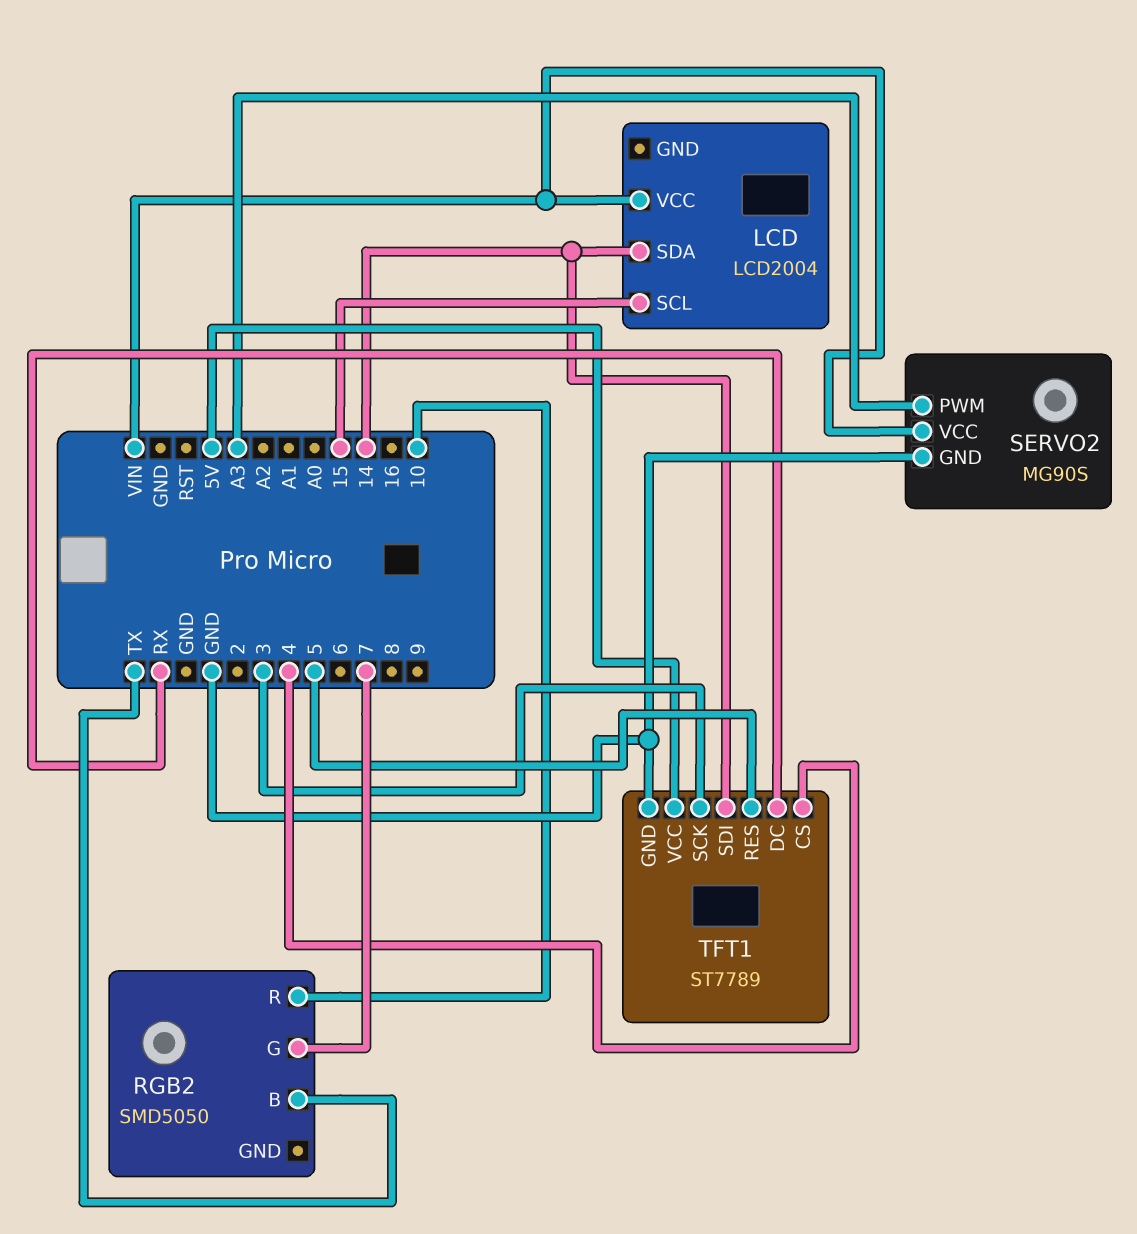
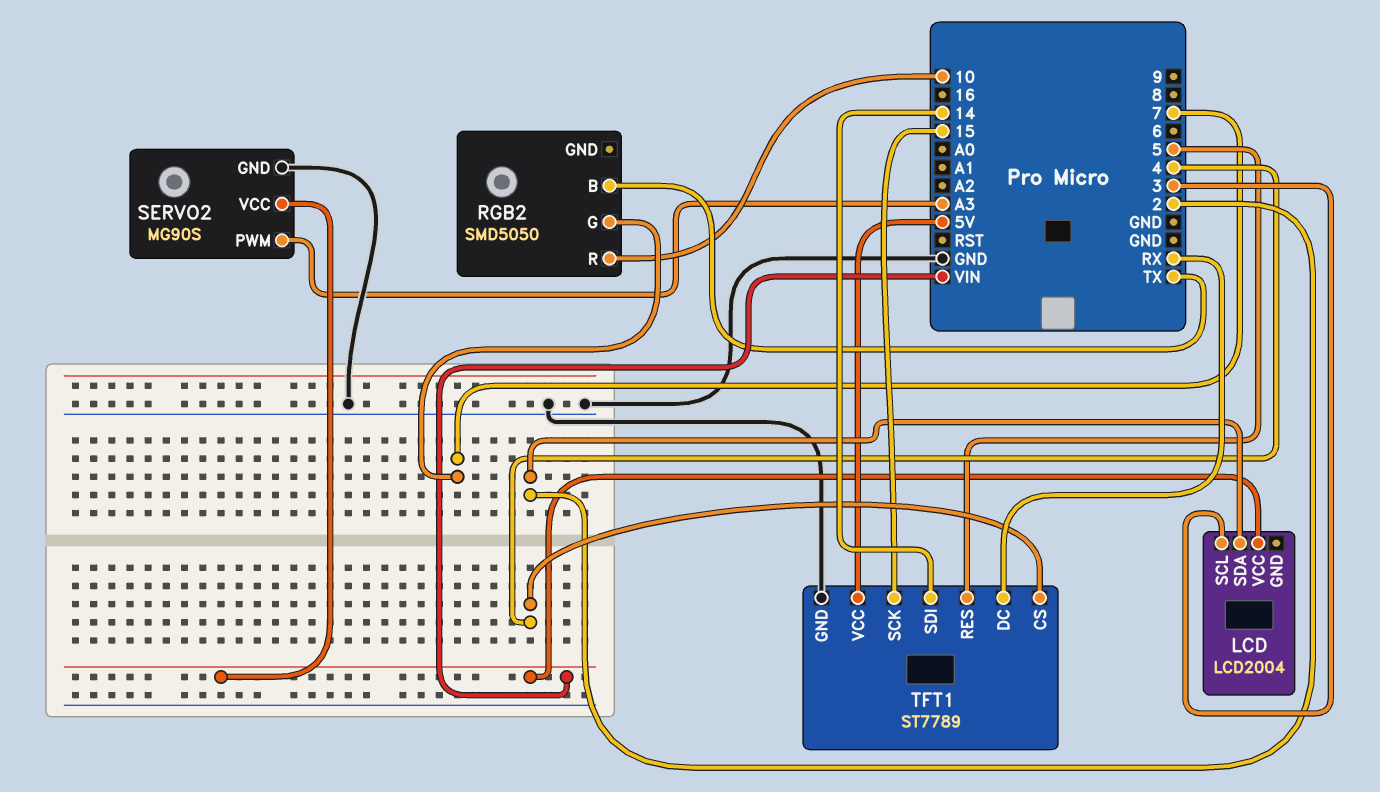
LCD pin SCL: 15 -> 3
LCD pin SDA: 14 -> 2
TFT1 pin SCK: 3 -> 15

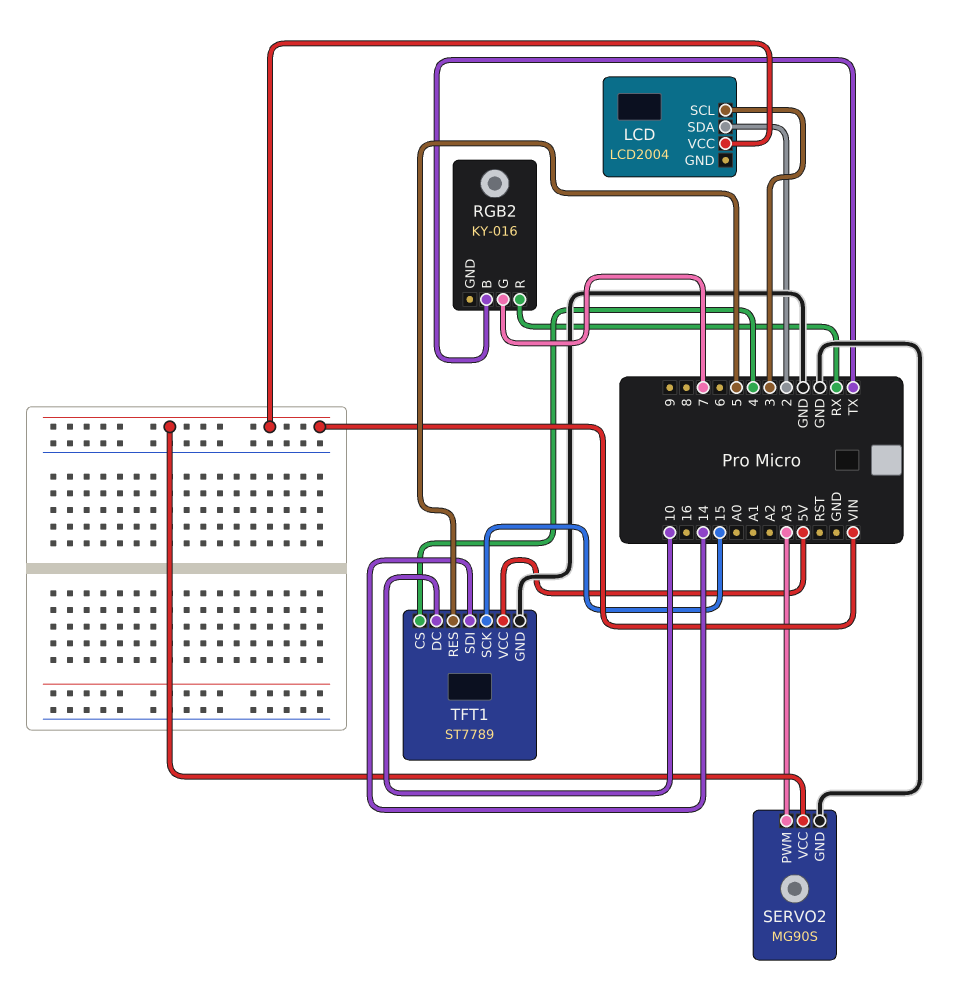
RGB2: SMD5050 -> KY-016
RGB2 pin R: 10 -> RX
TFT1 pin DC: RX -> 10

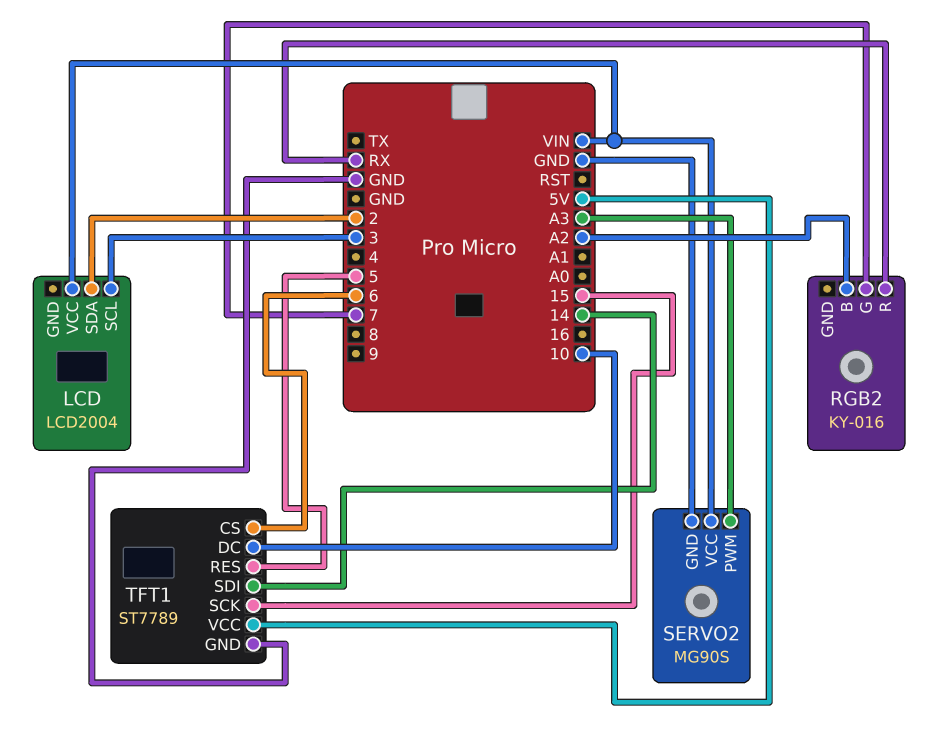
RGB2 pin B: TX -> A2
TFT1 pin CS: 4 -> 6

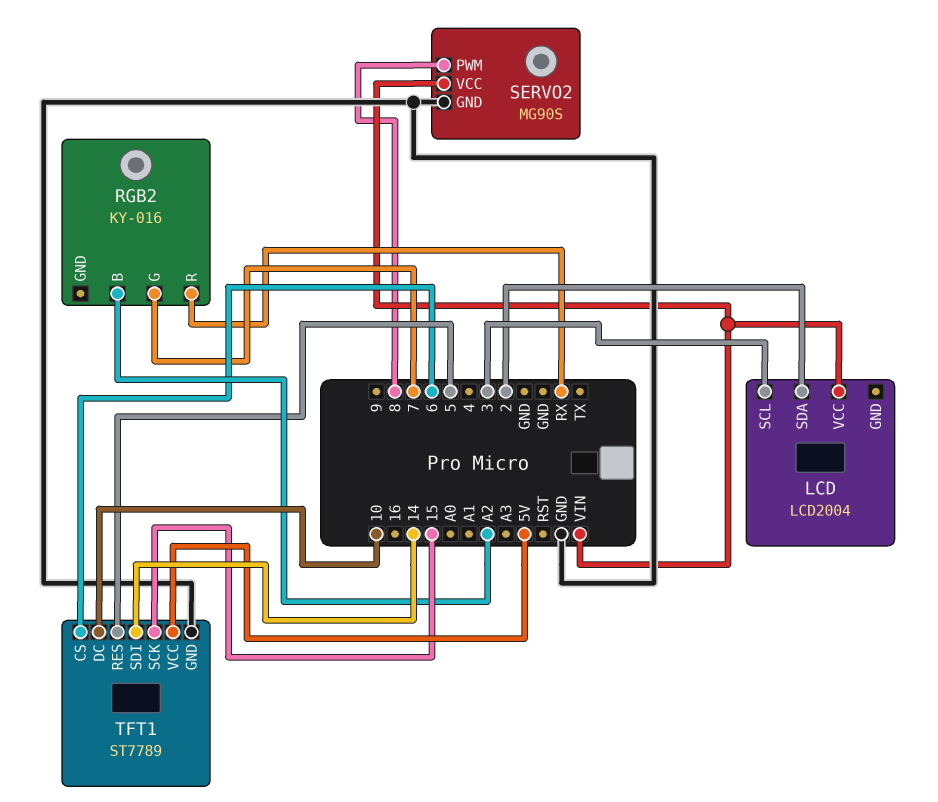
SERVO2 pin PWM: A3 -> 8

